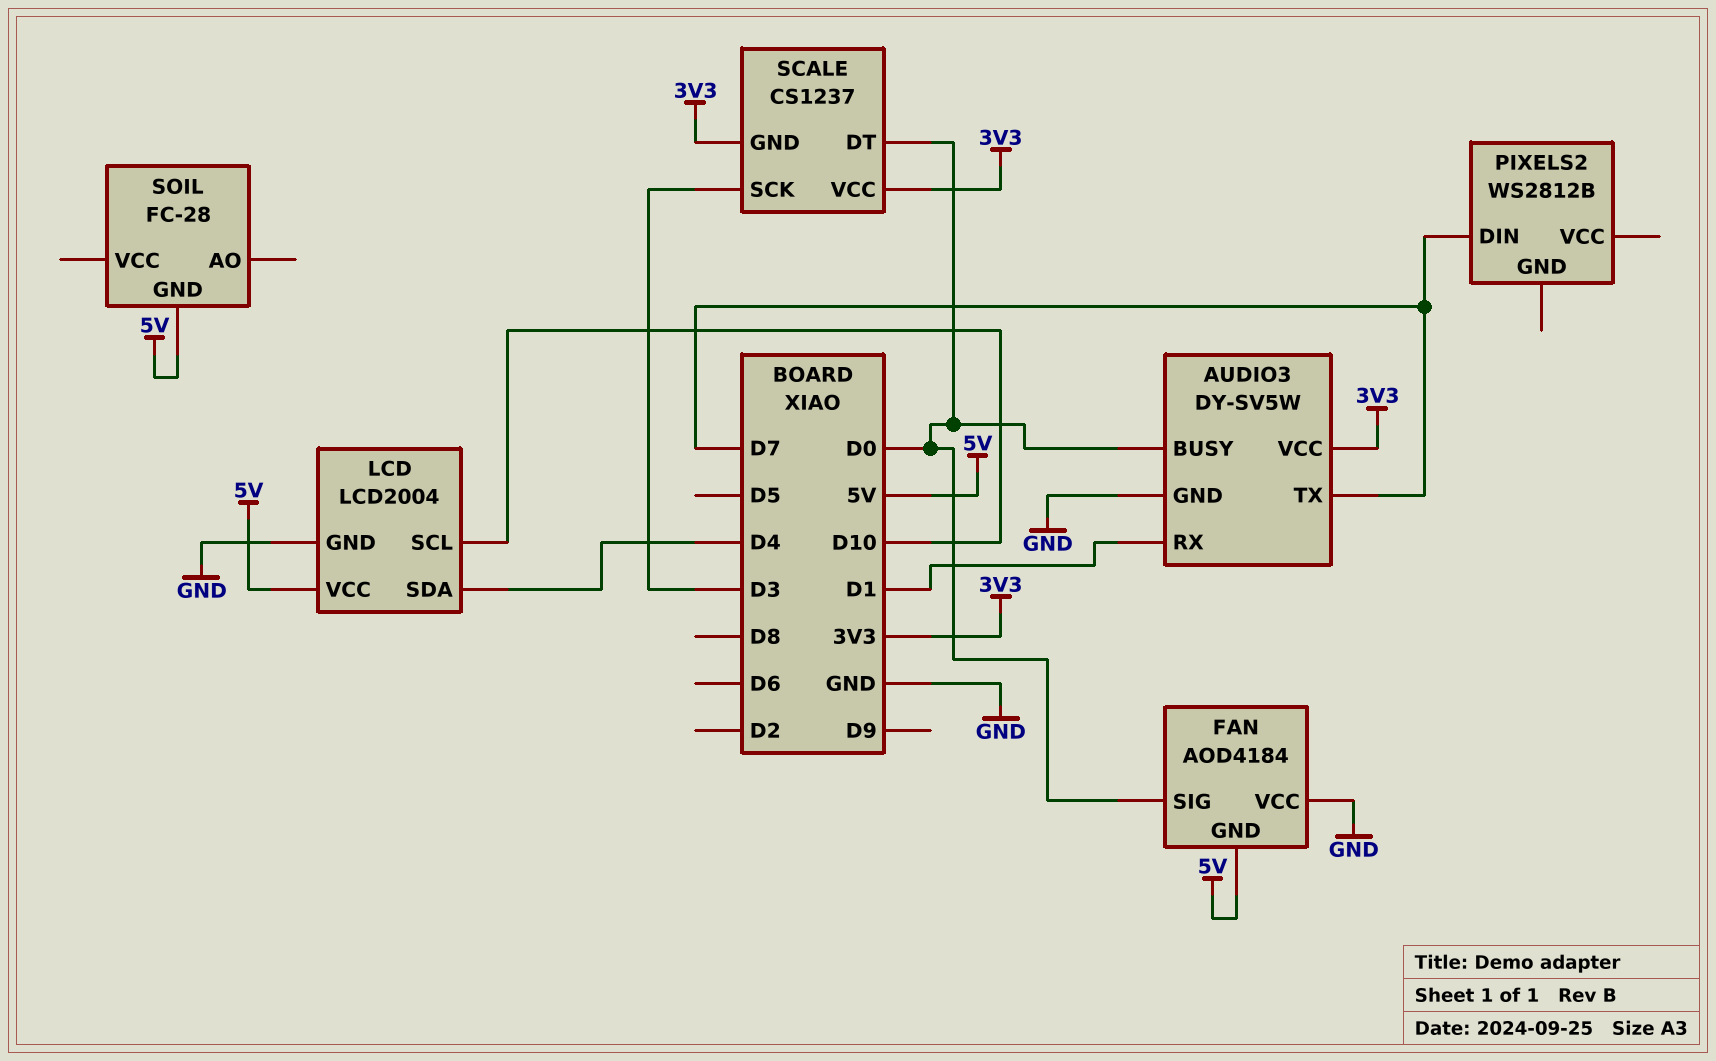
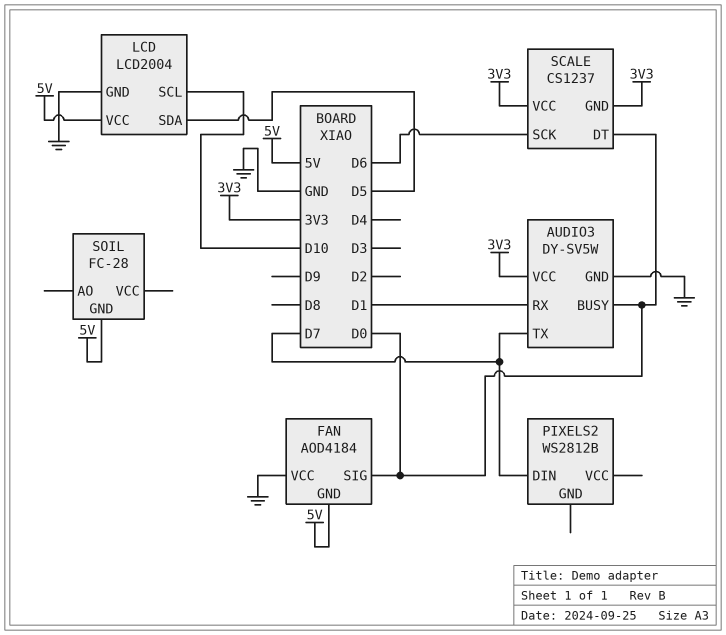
LCD pin SDA: D4 -> D5
SCALE pin SCK: D3 -> D6

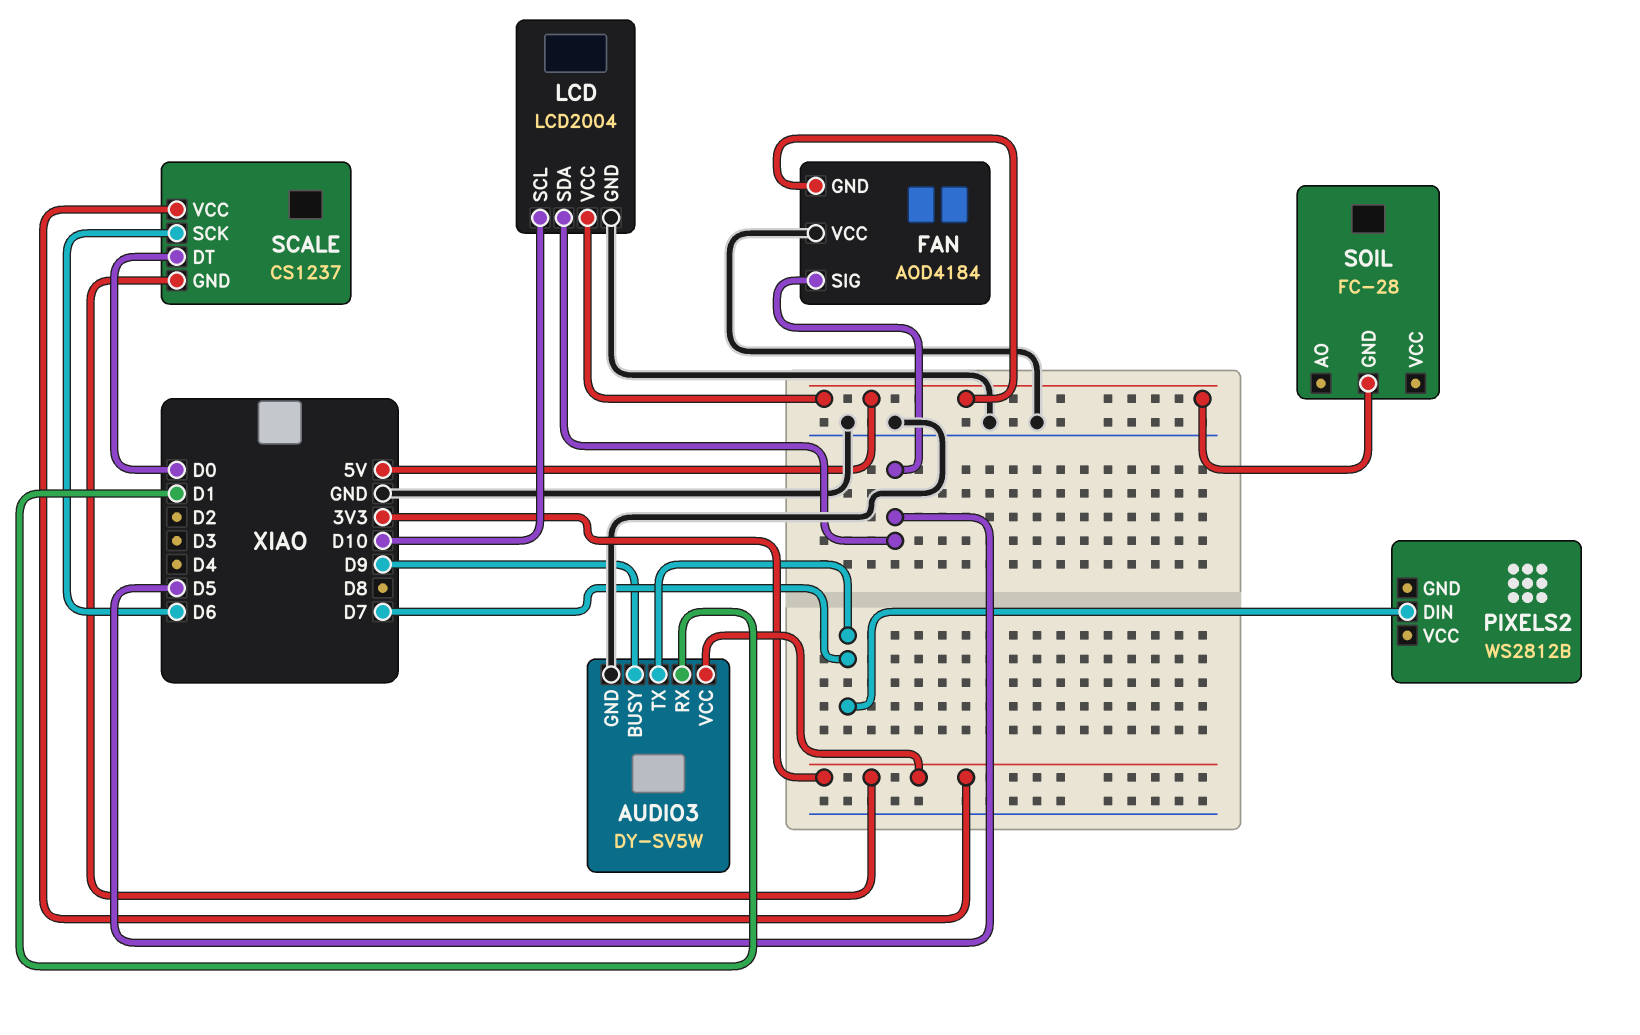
AUDIO3 pin BUSY: D0 -> D9
FAN pin SIG: D0 -> D5

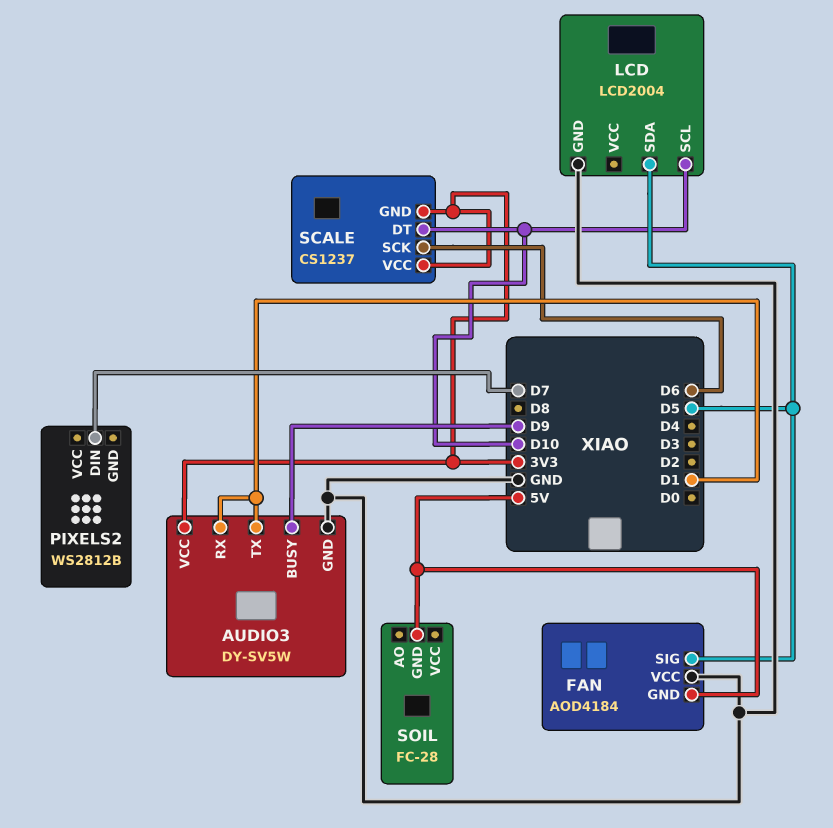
AUDIO3 pin TX: D7 -> D1
LCD pin VCC: 5V -> none
SCALE pin DT: D0 -> D10

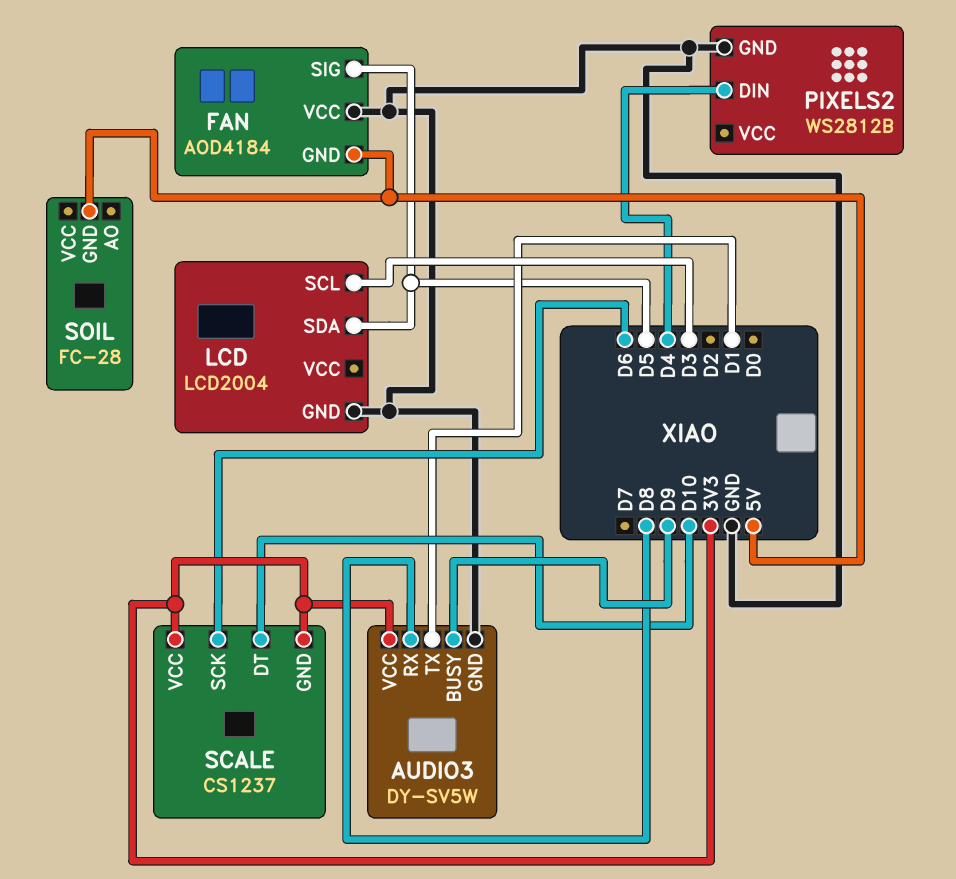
AUDIO3 pin RX: D1 -> D8
LCD pin SCL: D10 -> D3
PIXELS2 pin DIN: D7 -> D4
PIXELS2 pin GND: none -> GND

